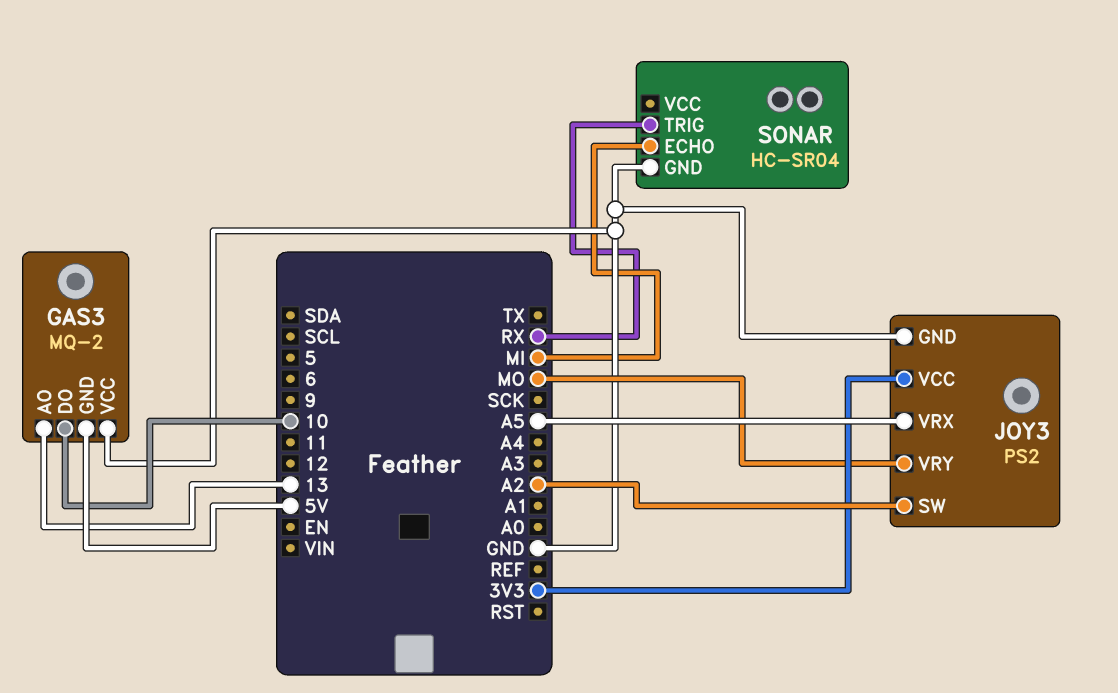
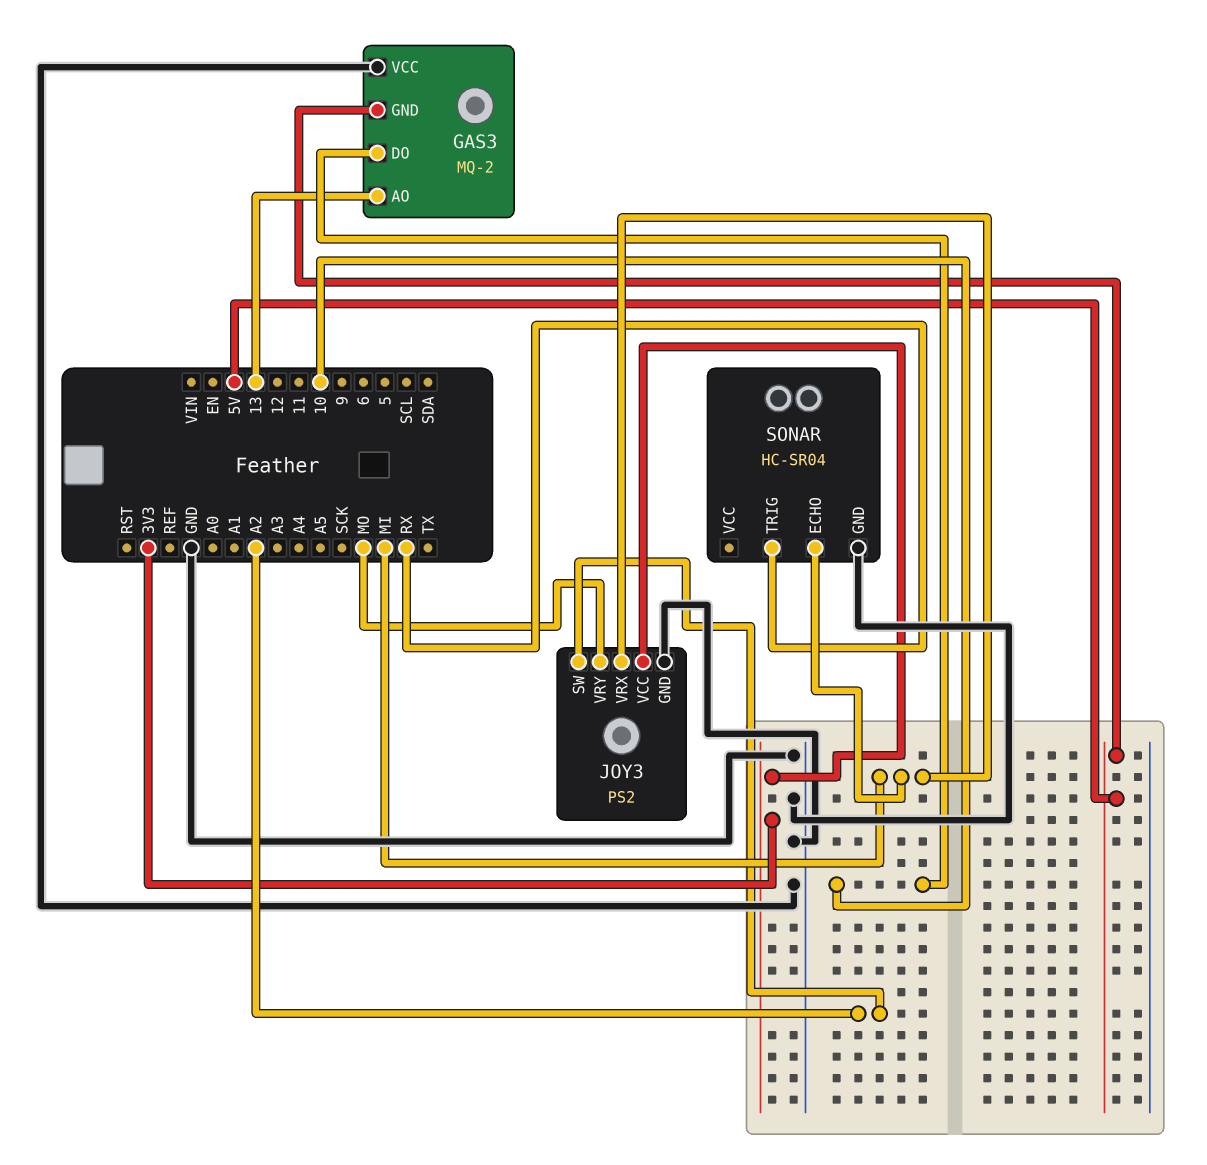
JOY3 pin VRX: A5 -> MI

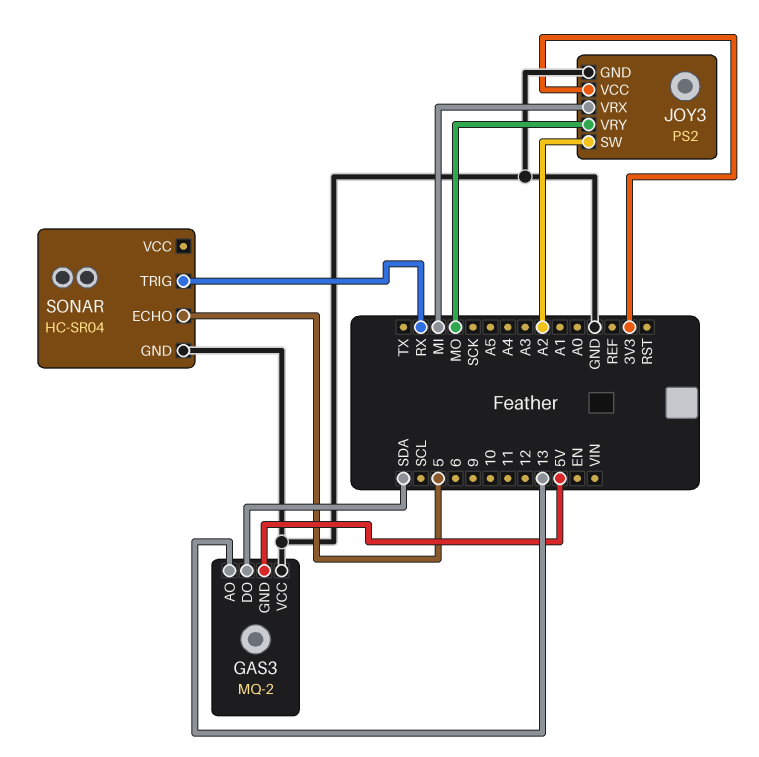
GAS3 pin DO: 10 -> SDA
SONAR pin ECHO: MI -> 5

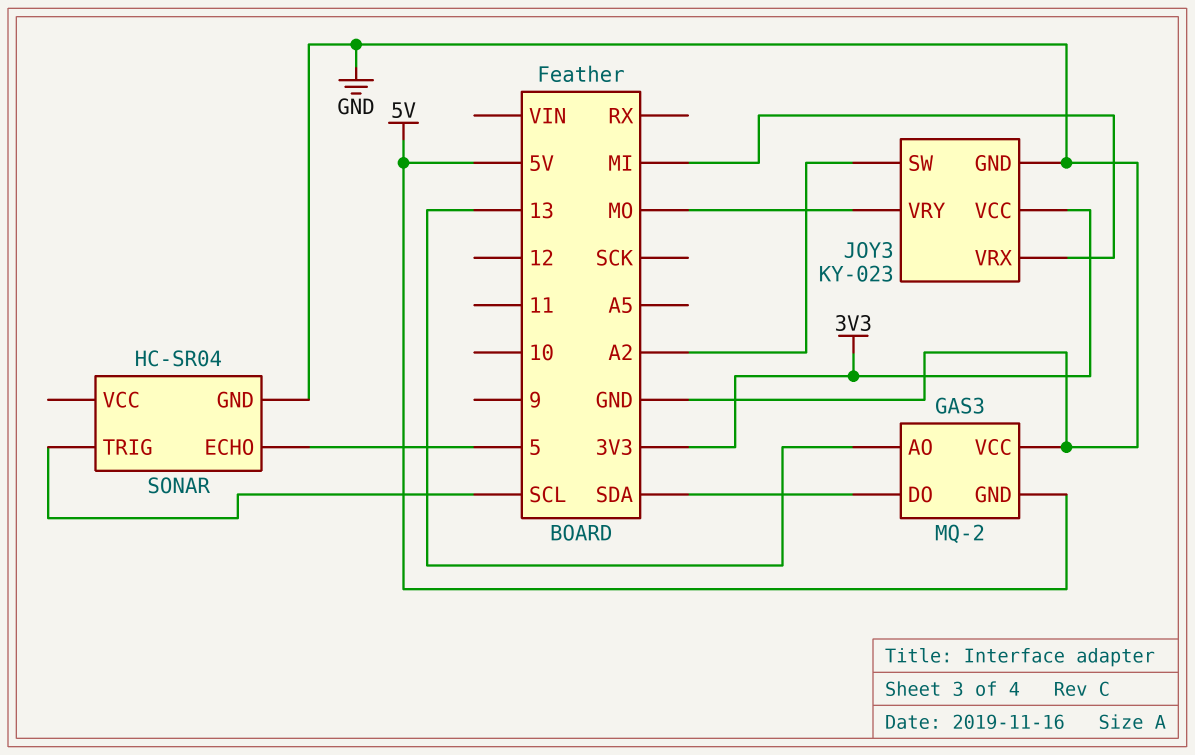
JOY3: PS2 -> KY-023
SONAR pin TRIG: RX -> SCL

